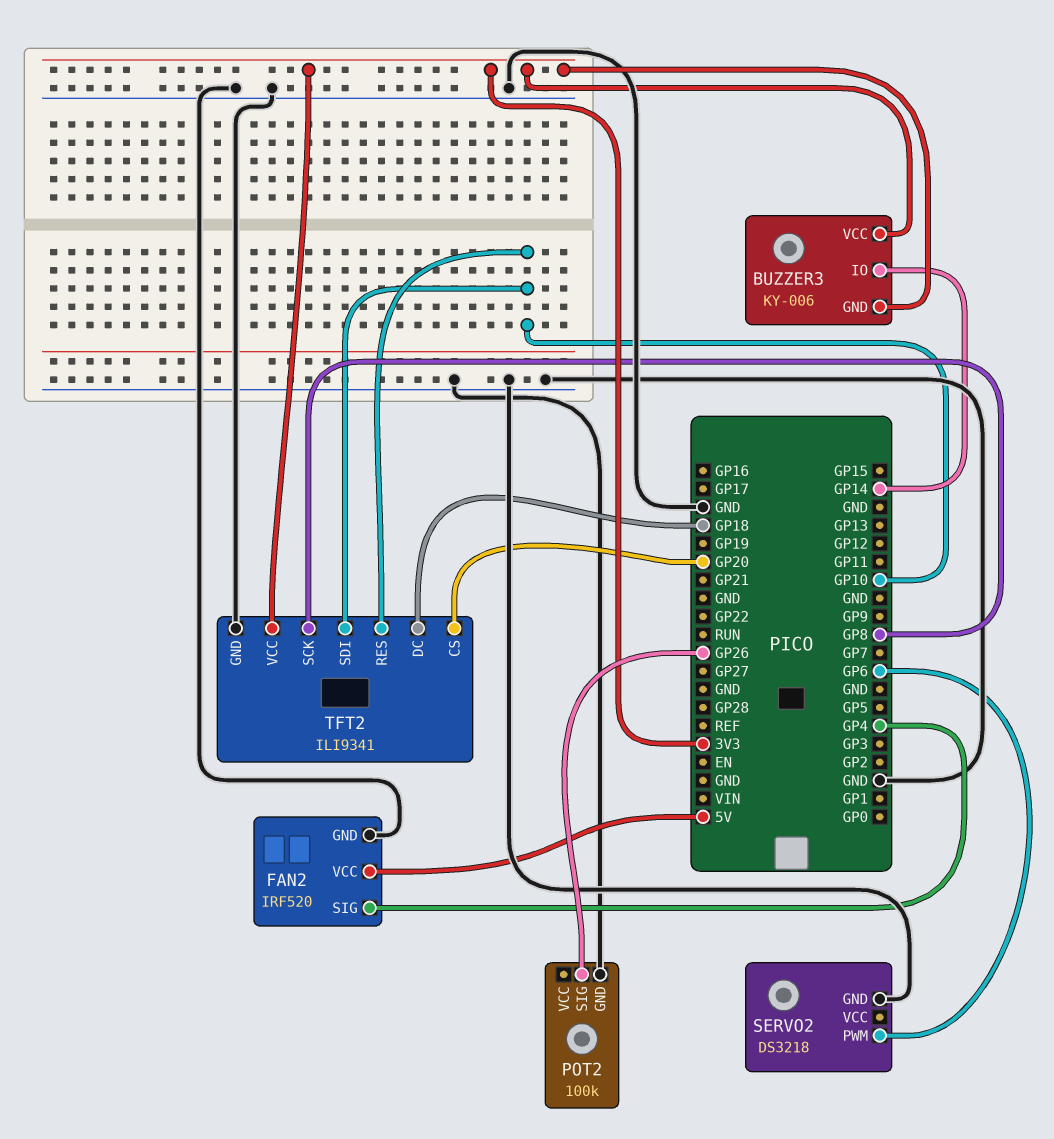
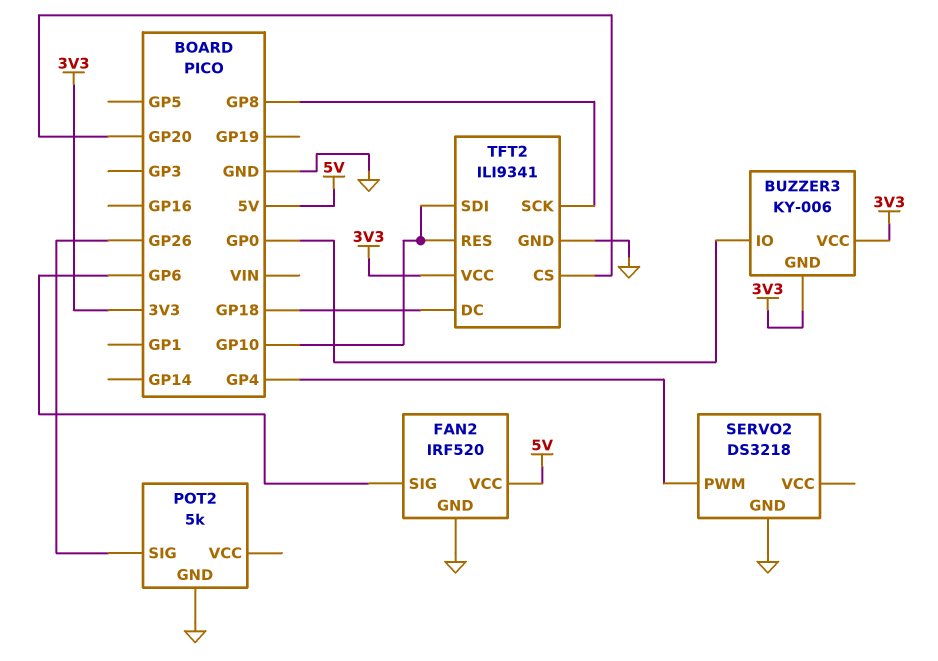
BUZZER3 pin IO: GP14 -> GP0
FAN2 pin SIG: GP4 -> GP6
POT2: 100k -> 5k
SERVO2 pin PWM: GP6 -> GP4

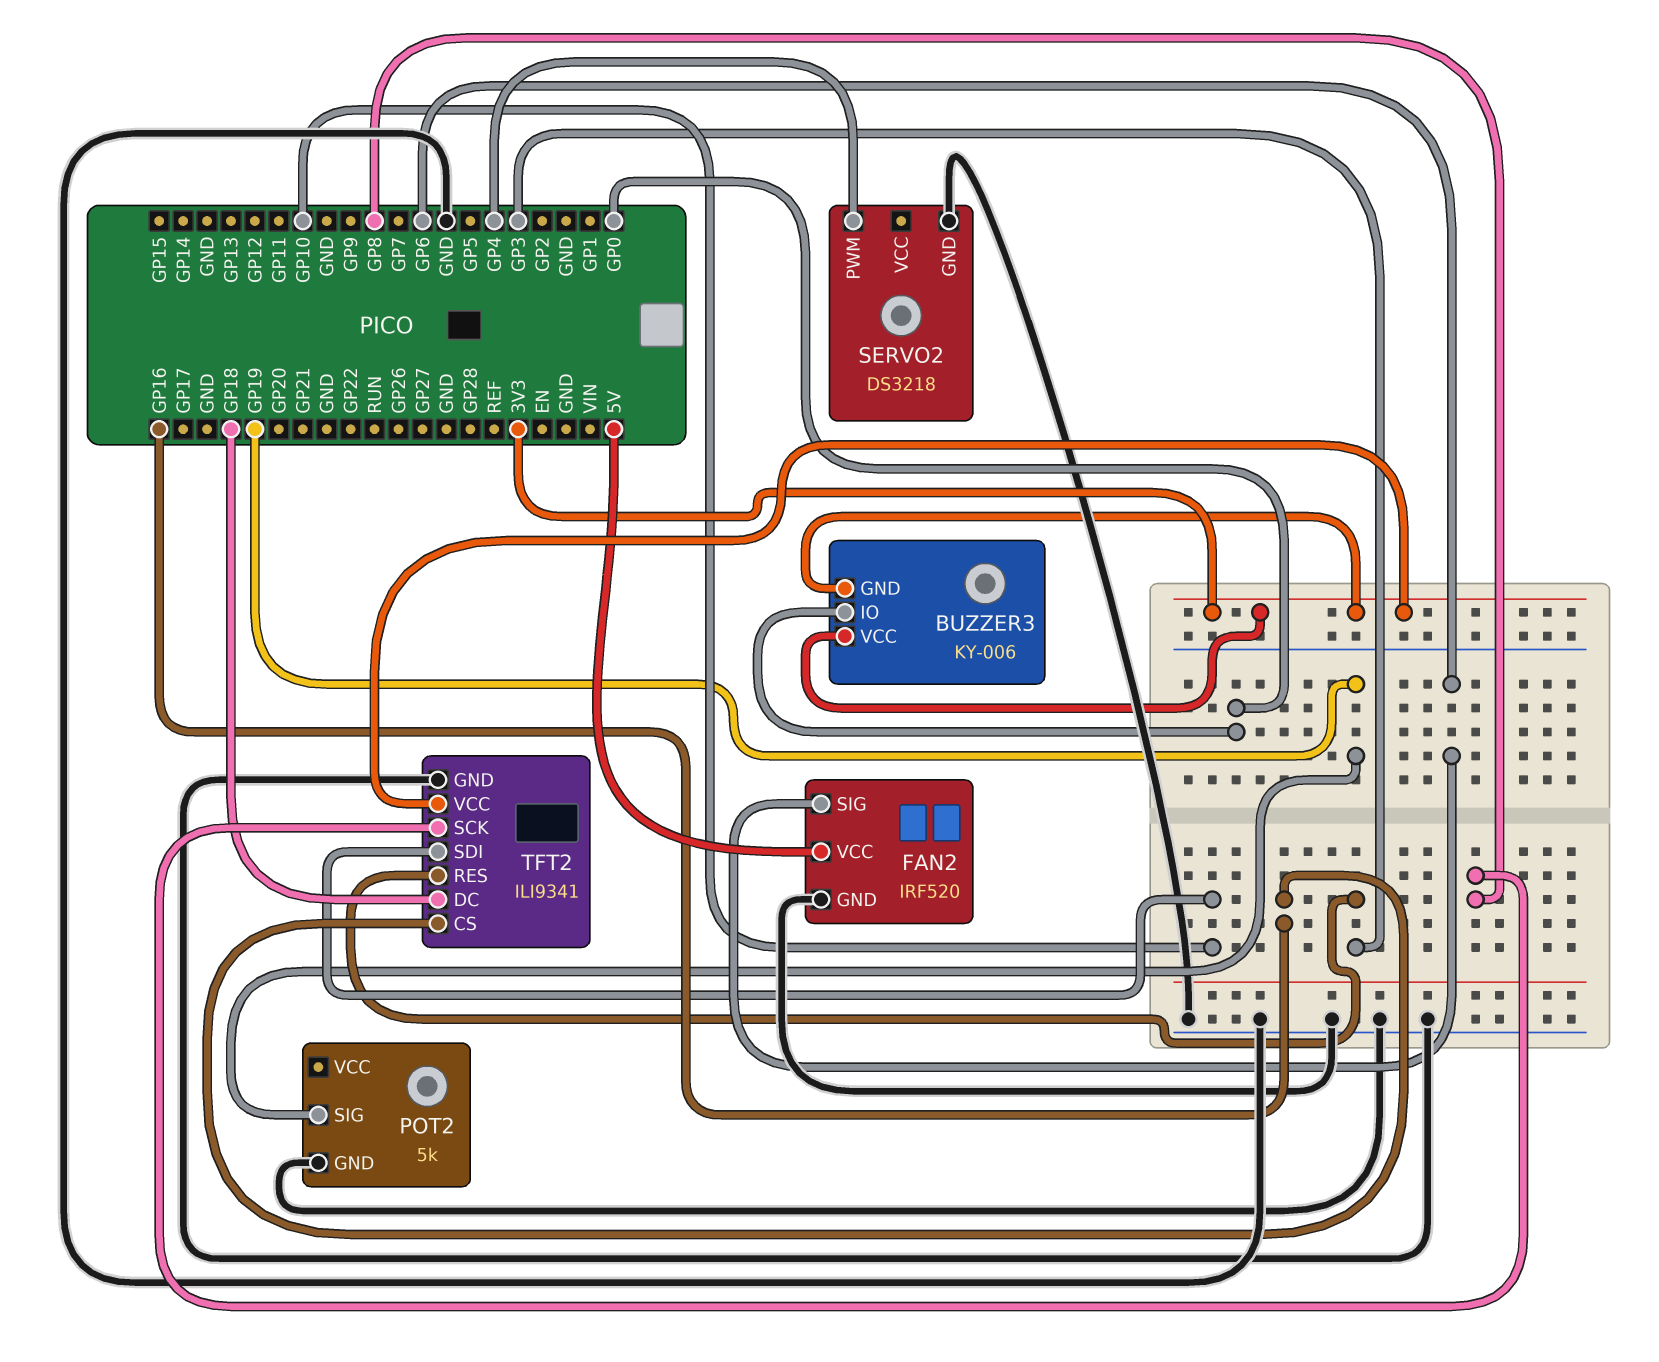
POT2 pin SIG: GP26 -> GP19
TFT2 pin CS: GP20 -> GP16
TFT2 pin RES: GP10 -> GP3

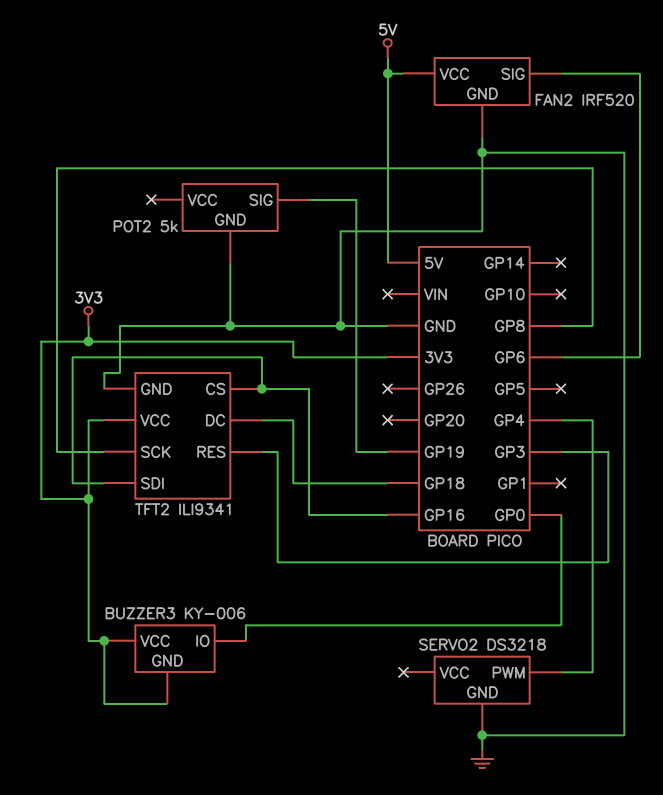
TFT2 pin SDI: GP10 -> GP16

